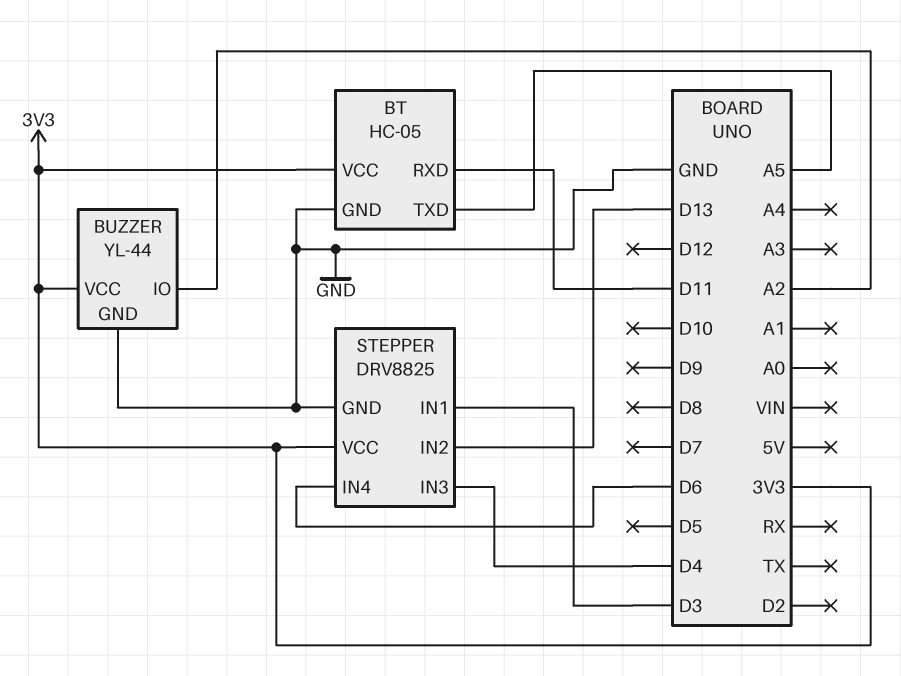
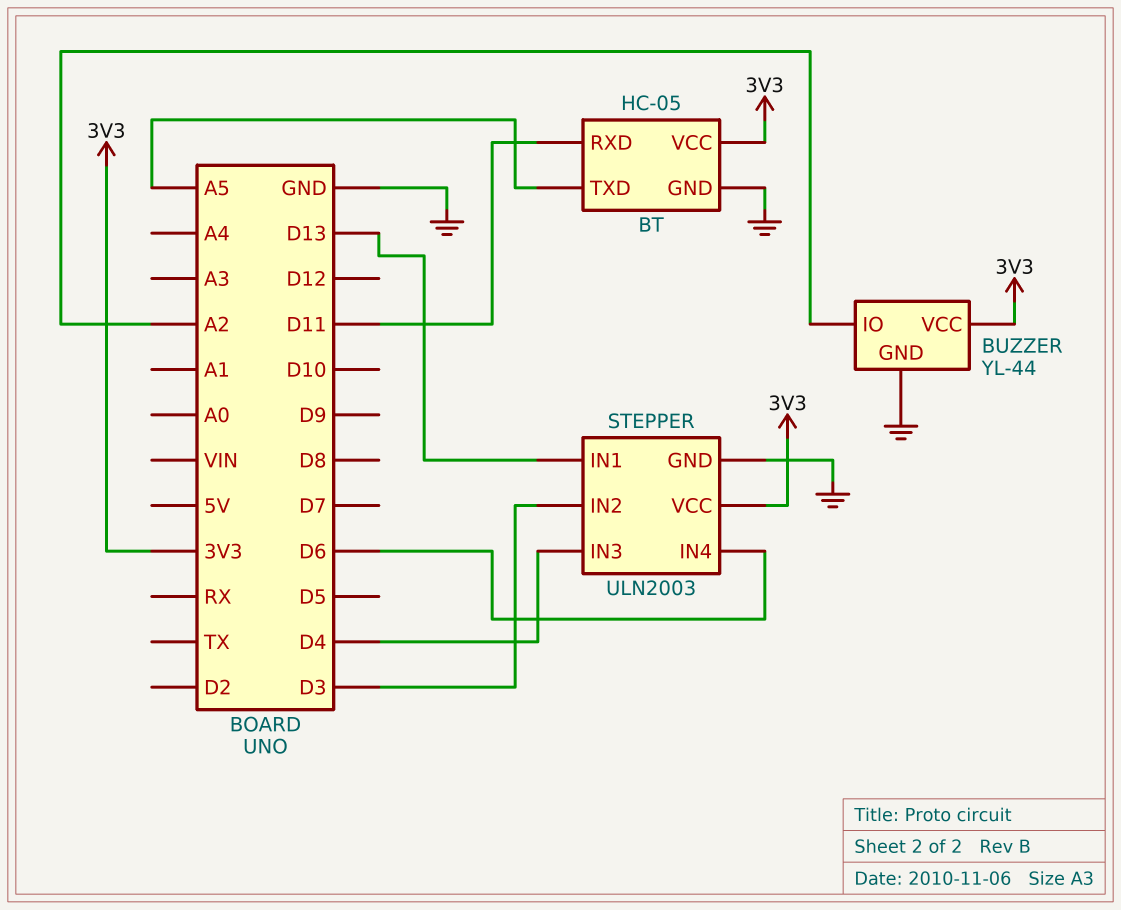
STEPPER: DRV8825 -> ULN2003
STEPPER pin IN1: D3 -> D13
STEPPER pin IN2: D13 -> D3

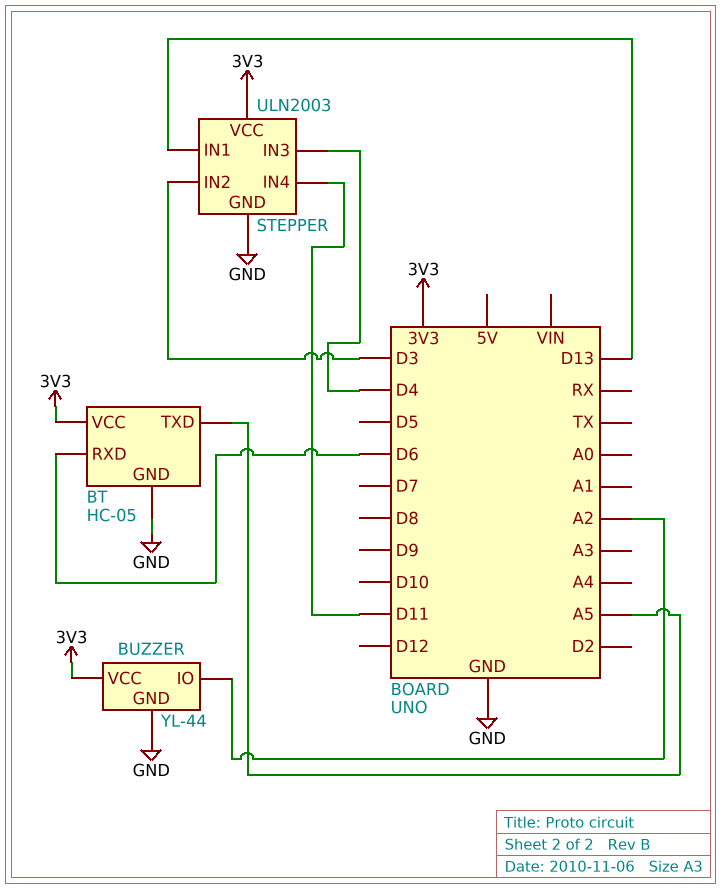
BT pin RXD: D11 -> D6
STEPPER pin IN4: D6 -> D11

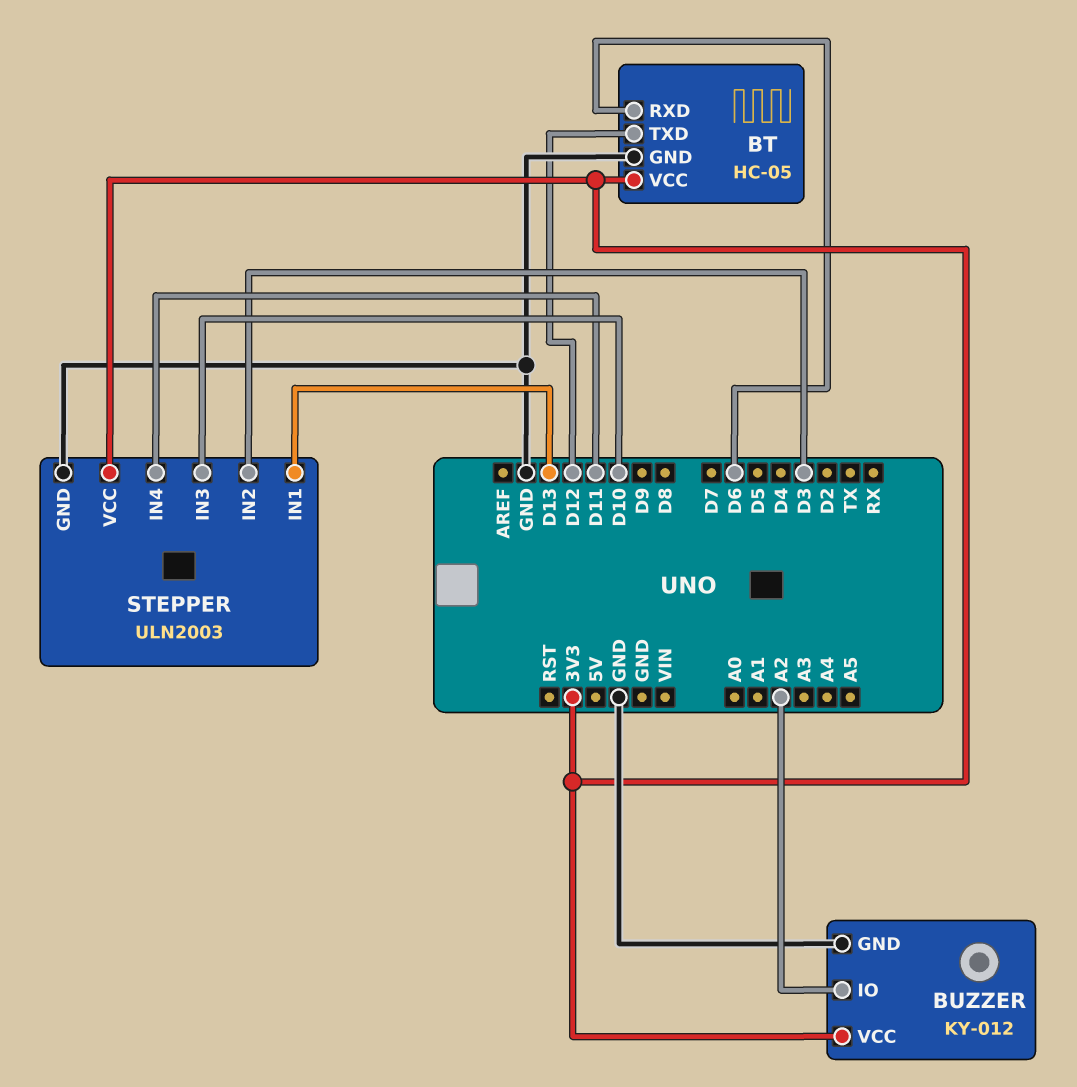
BT pin TXD: A5 -> D12
BUZZER: YL-44 -> KY-012
STEPPER pin IN3: D4 -> D10

